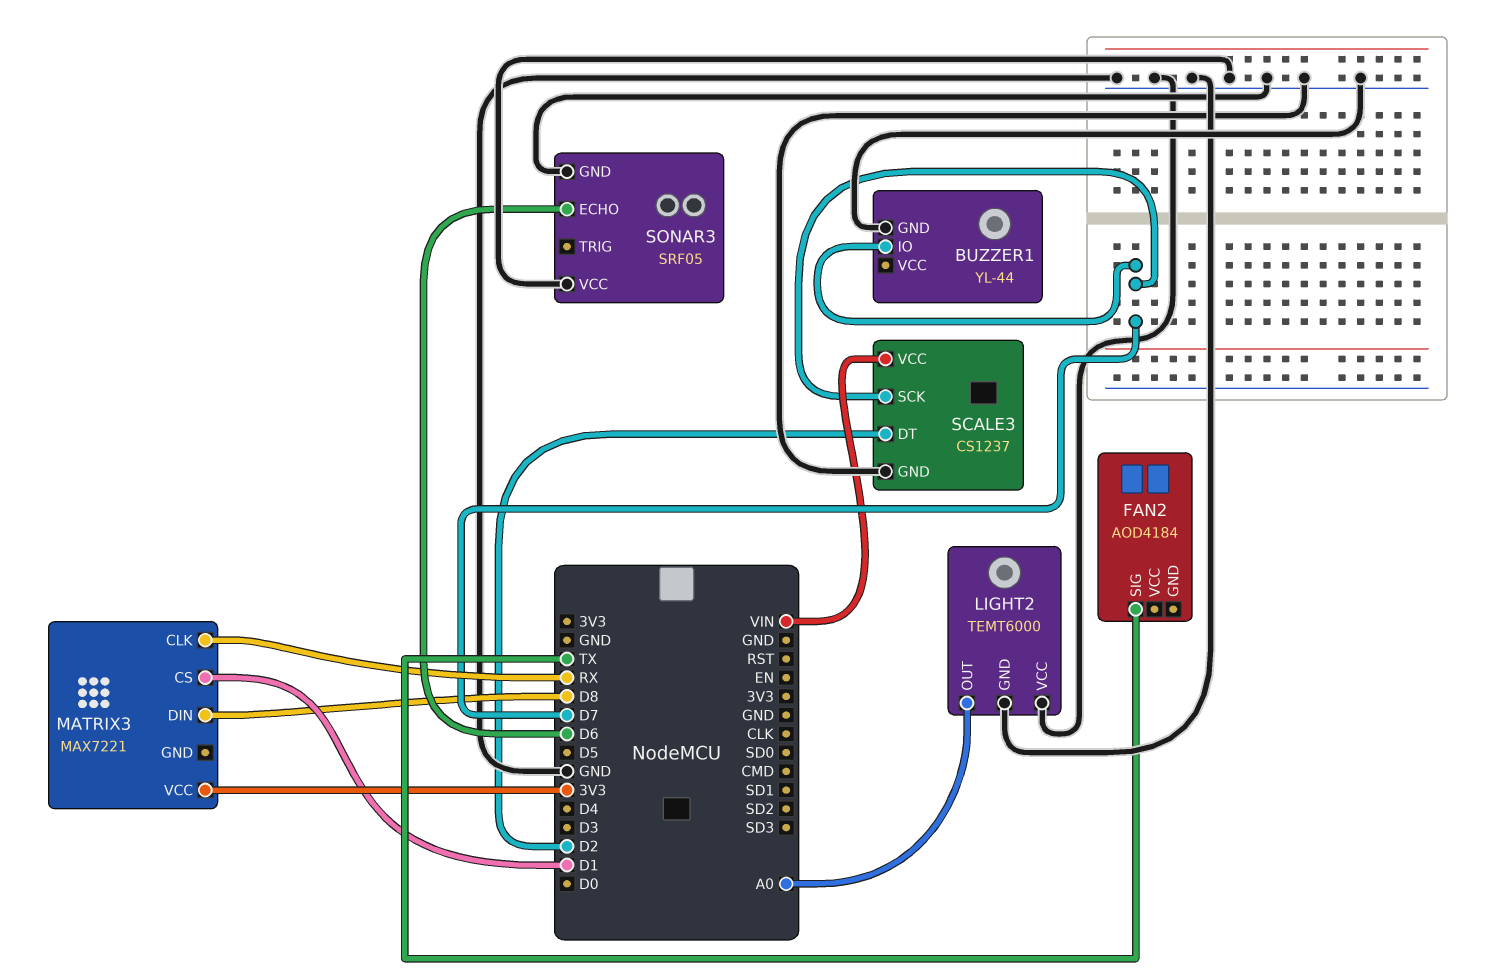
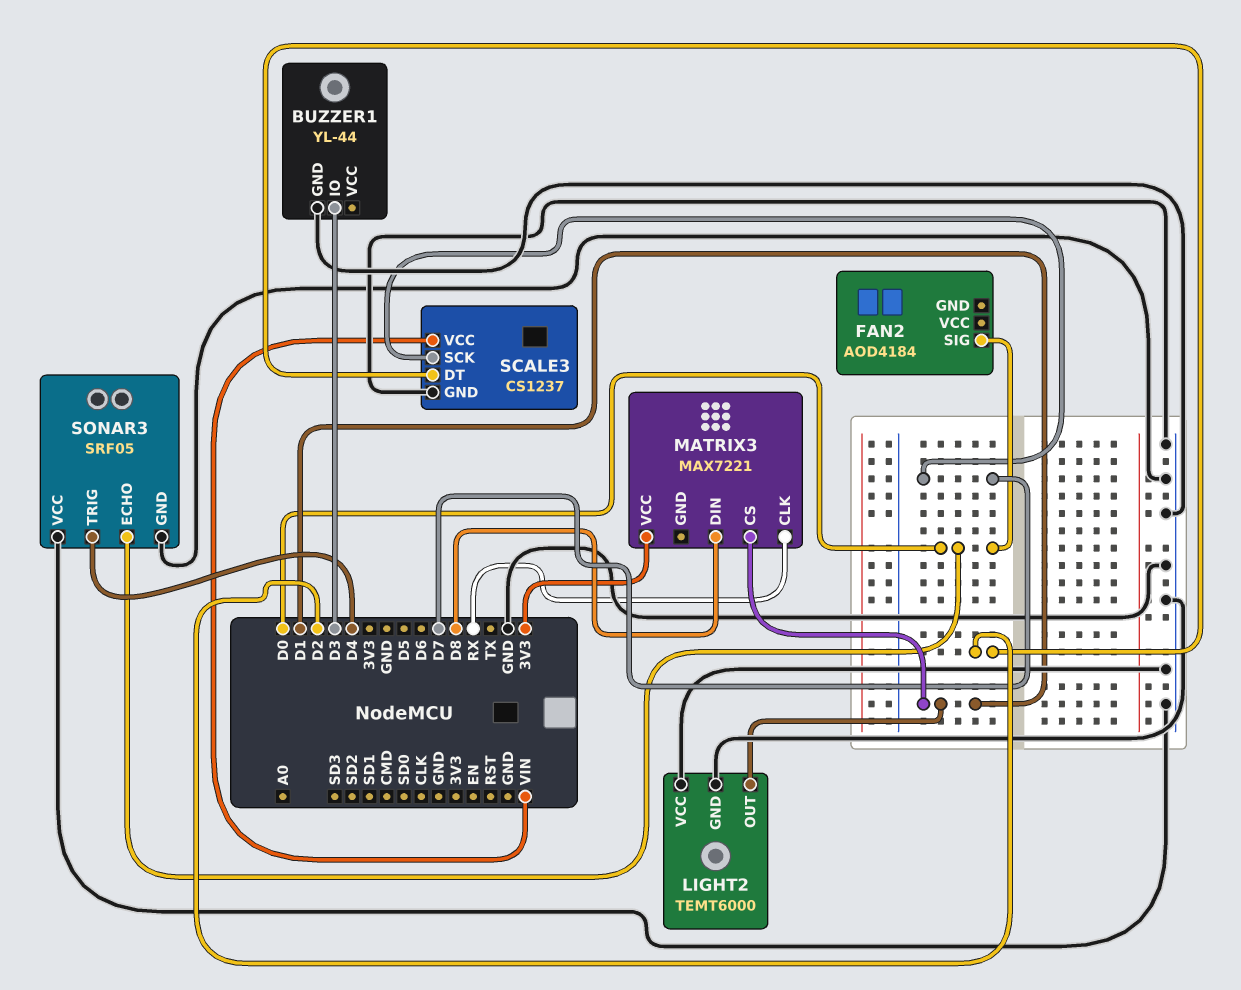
BUZZER1 pin IO: D7 -> D3
FAN2 pin SIG: TX -> D0
LIGHT2 pin OUT: A0 -> D1
SONAR3 pin ECHO: D6 -> D0
SONAR3 pin TRIG: none -> D4

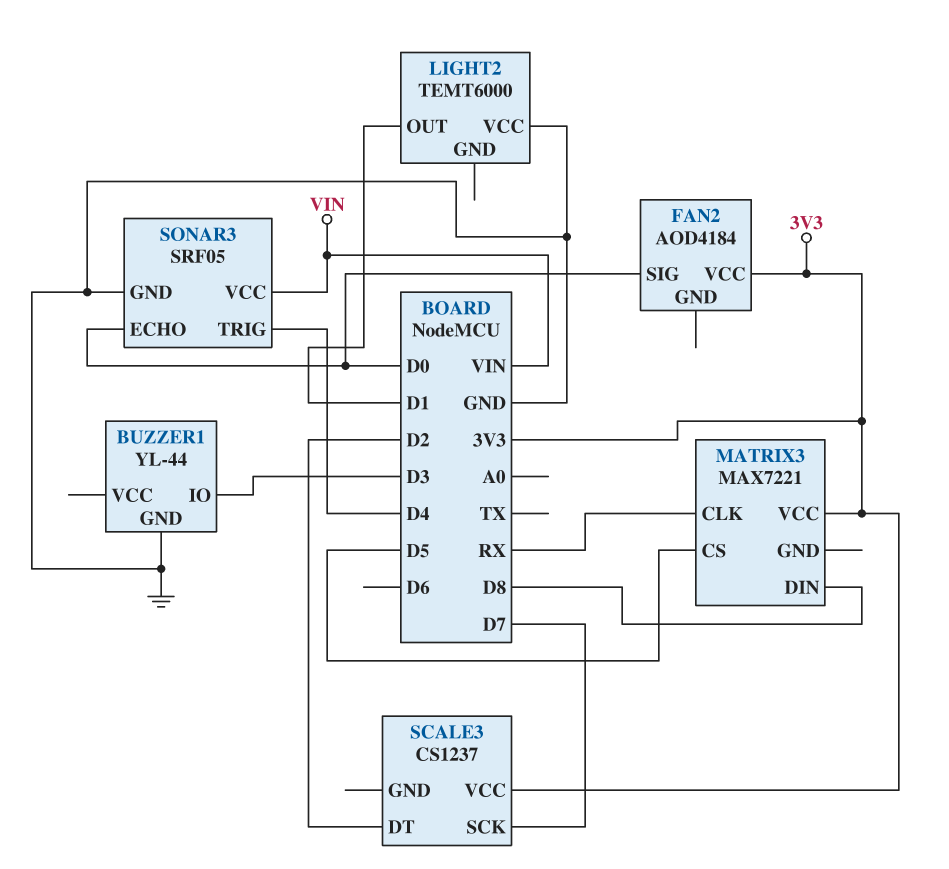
FAN2 pin VCC: none -> 3V3
LIGHT2 pin GND: GND -> none
MATRIX3 pin CS: D1 -> D5
SCALE3 pin GND: GND -> none
SCALE3 pin VCC: VIN -> 3V3
SONAR3 pin VCC: GND -> VIN

